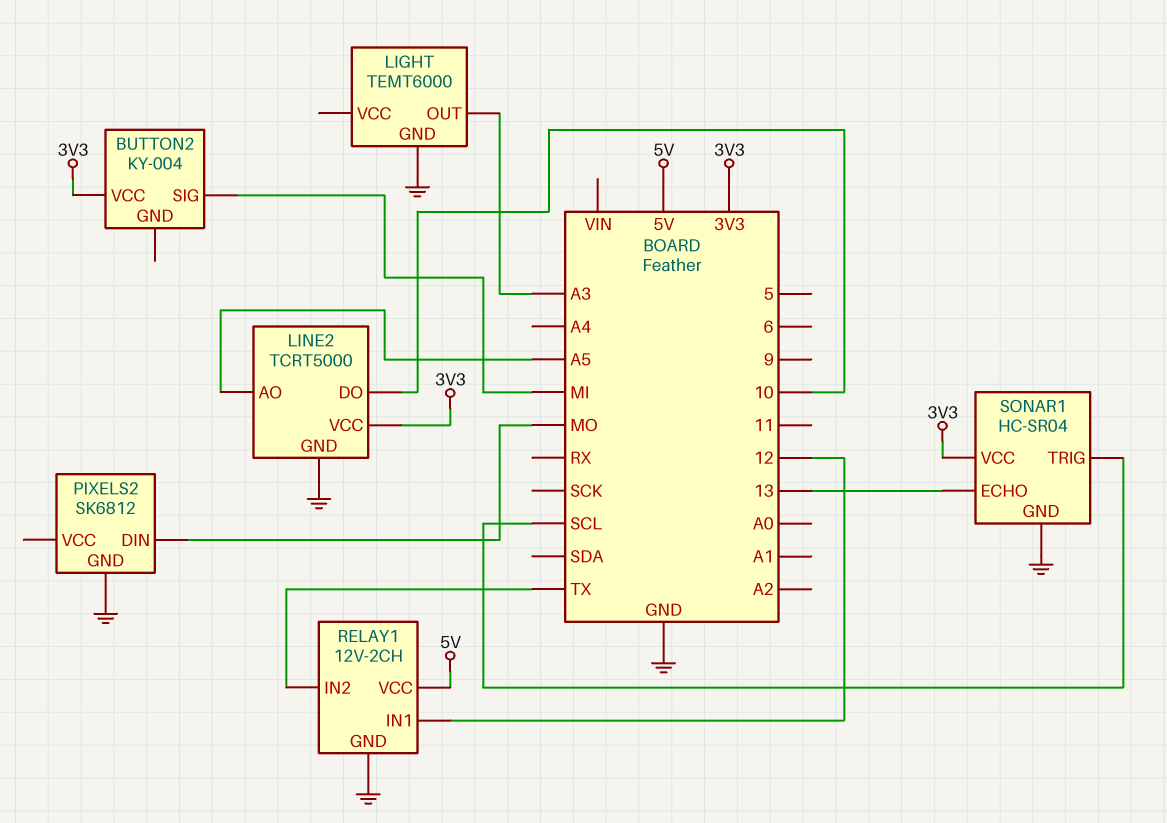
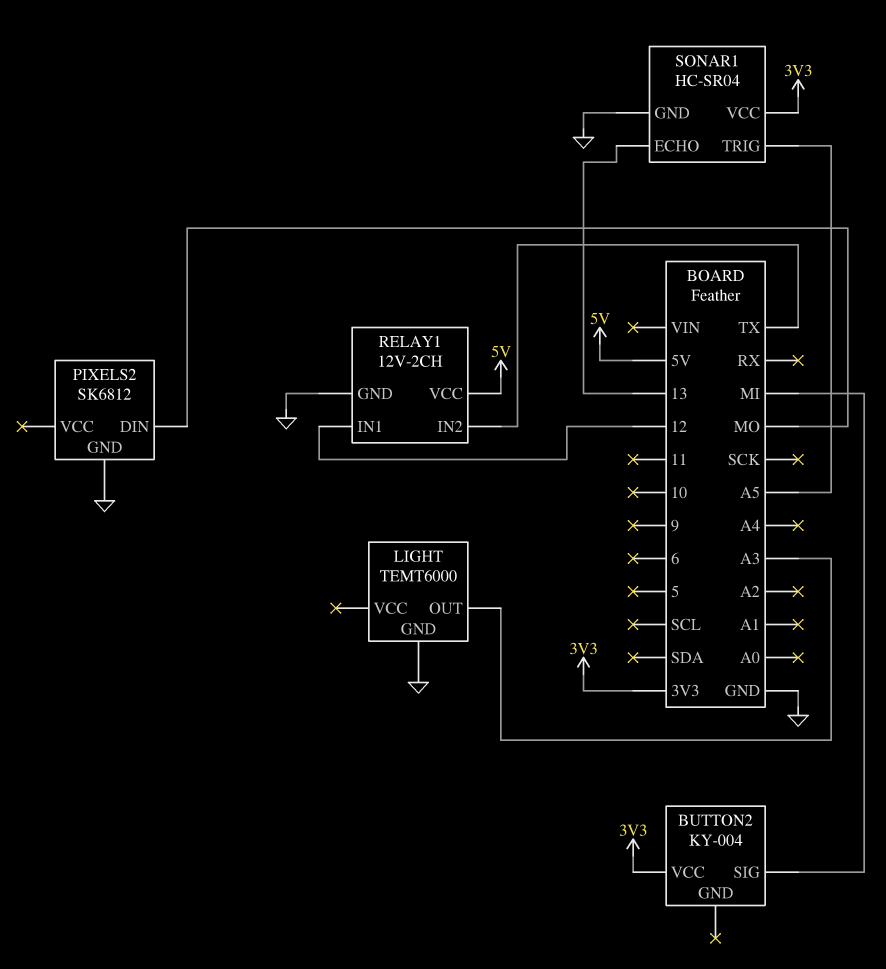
LINE2: TCRT5000 -> none
LINE2 pin AO: A5 -> none
LINE2 pin DO: 10 -> none
LINE2 pin GND: GND -> none
LINE2 pin VCC: 3V3 -> none
SONAR1 pin TRIG: SCL -> A5

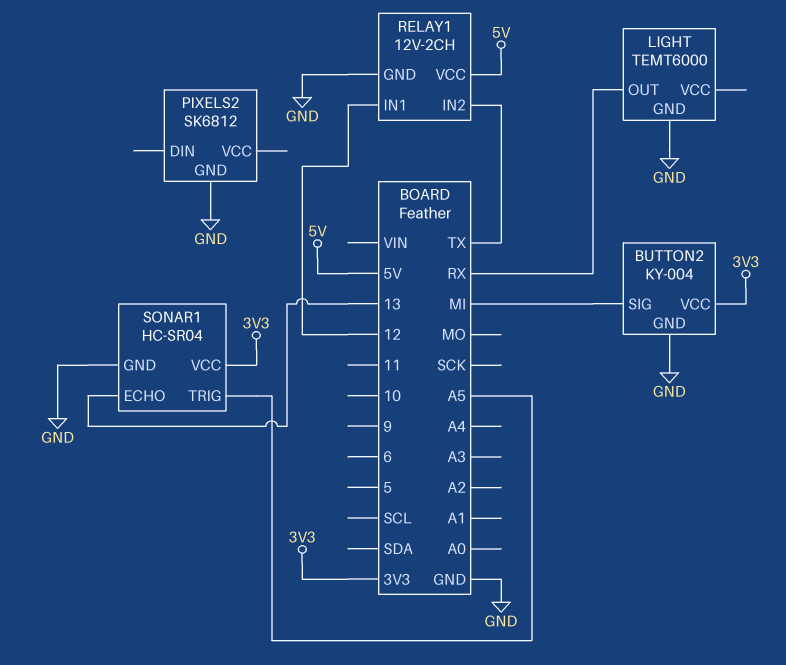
BUTTON2 pin GND: none -> GND
LIGHT pin OUT: A3 -> RX
PIXELS2 pin DIN: MO -> none

